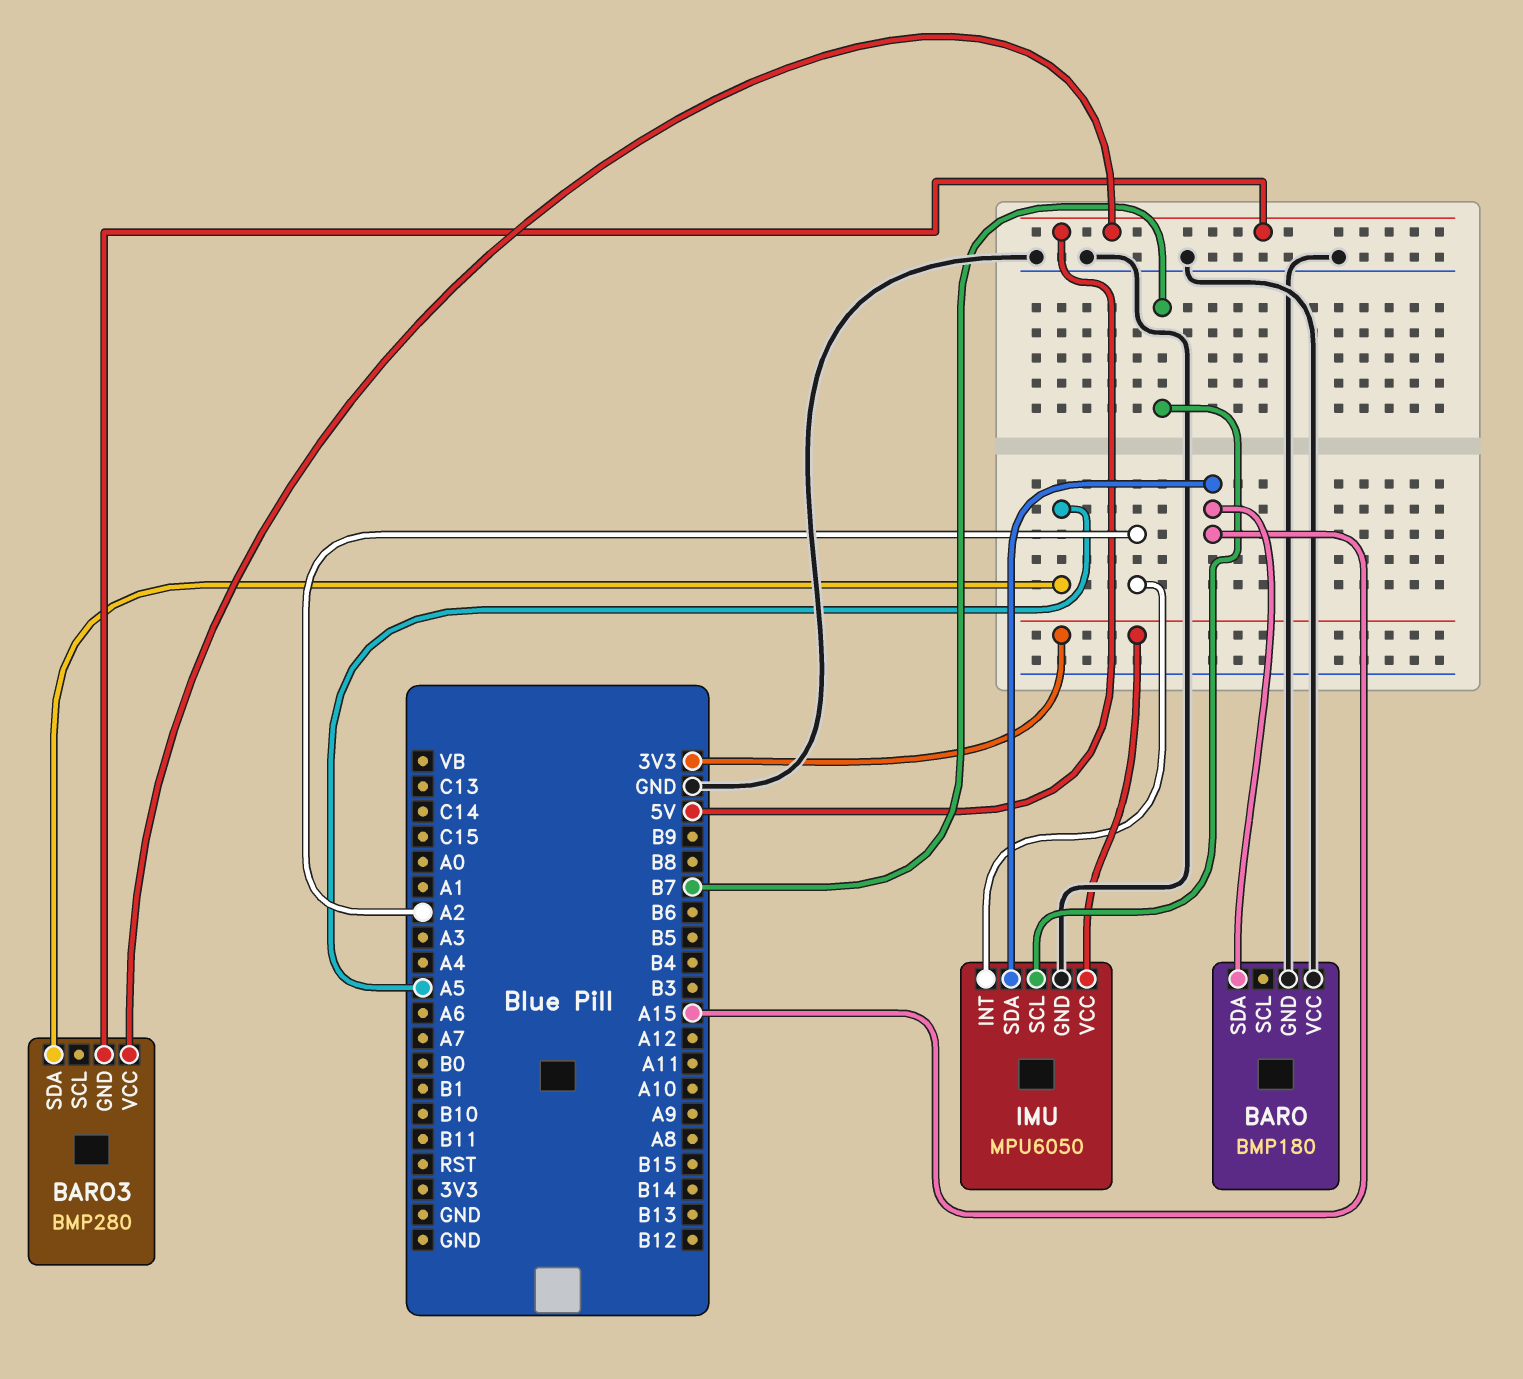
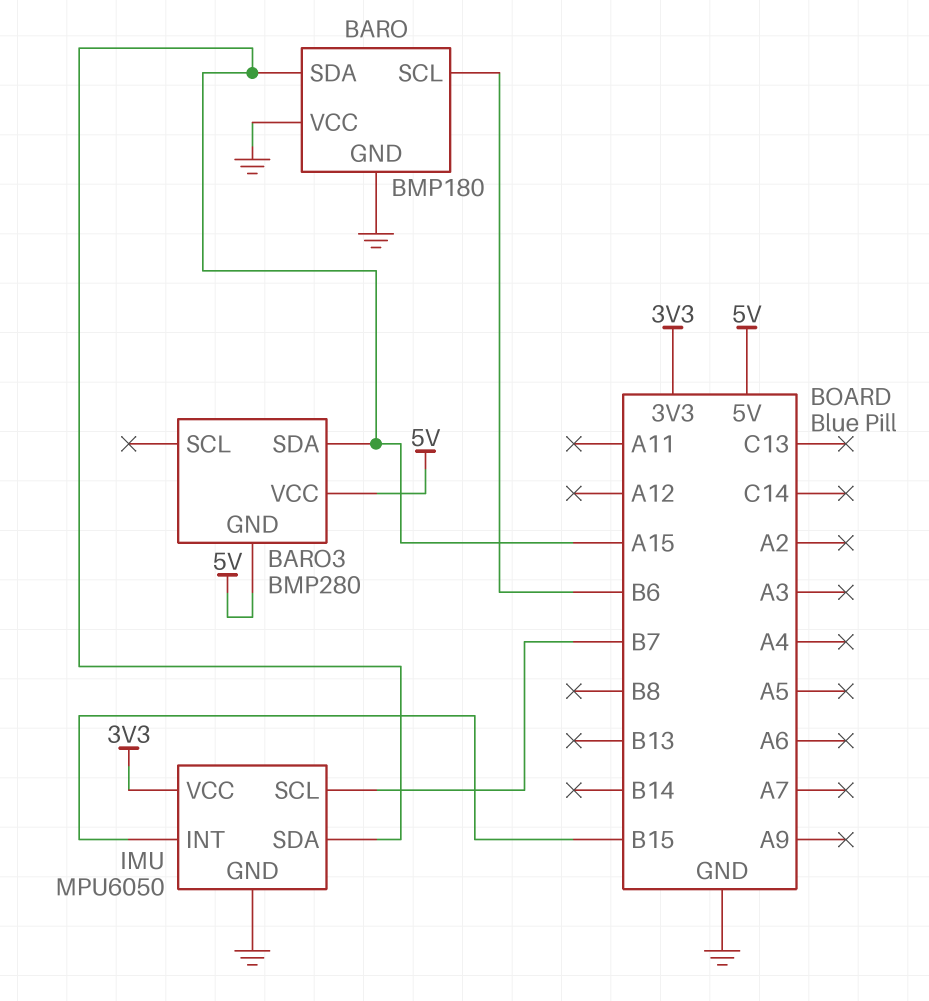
BARO pin SCL: none -> B6
BARO3 pin SDA: A5 -> A15
IMU pin INT: A2 -> B15

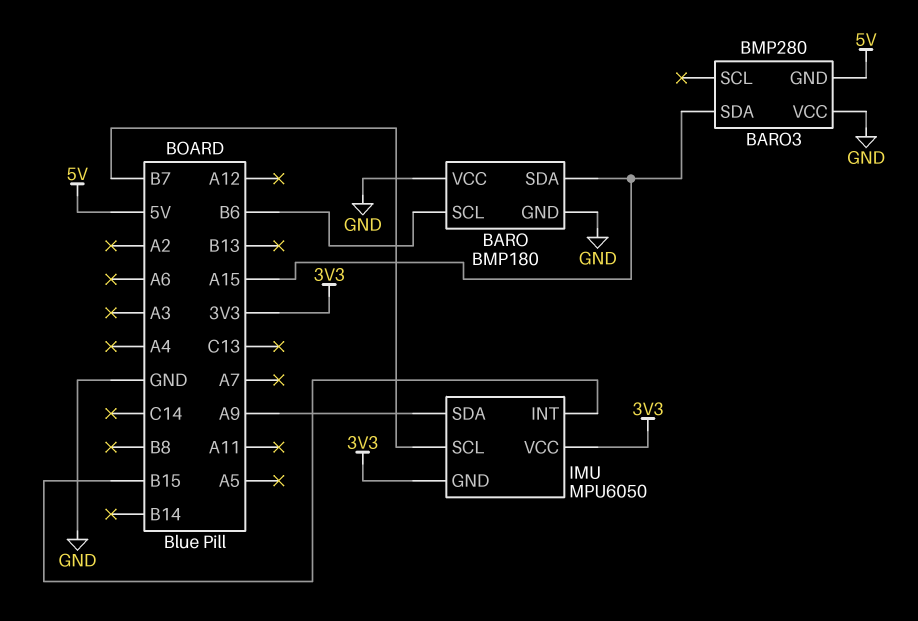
BARO3 pin VCC: 5V -> GND
IMU pin GND: GND -> 3V3
IMU pin SDA: A15 -> A9

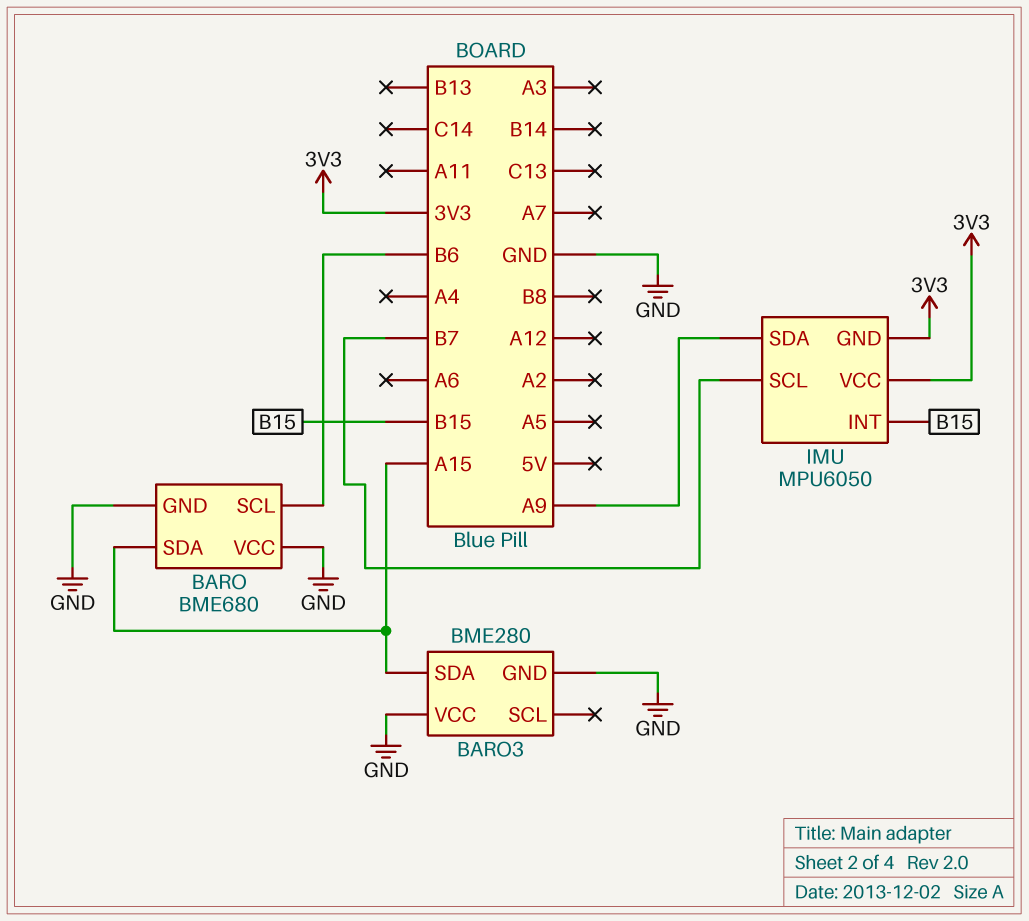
BARO: BMP180 -> BME680
BARO3: BMP280 -> BME280
BARO3 pin GND: 5V -> GND

